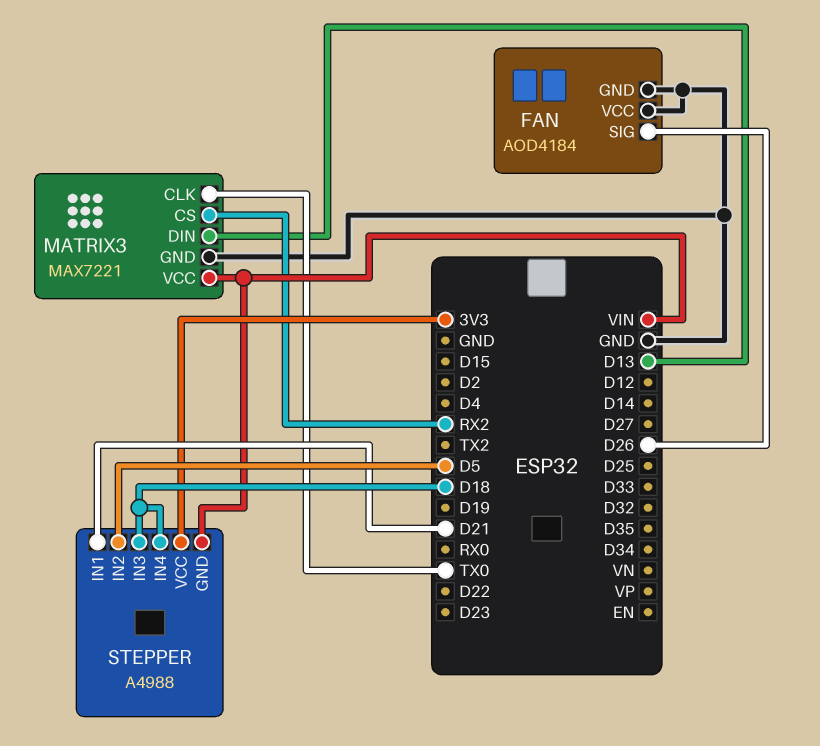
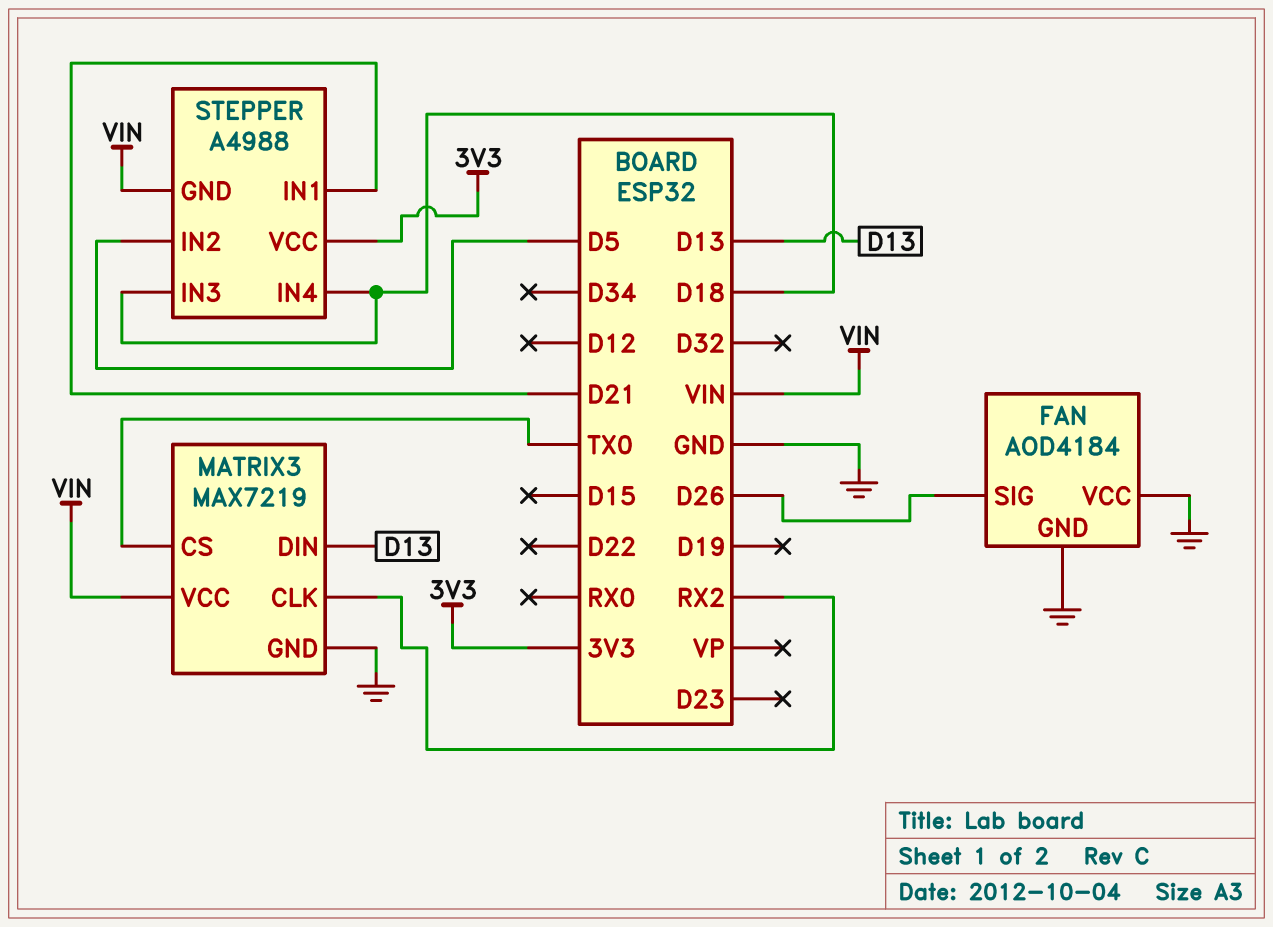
MATRIX3: MAX7221 -> MAX7219
MATRIX3 pin CLK: TX0 -> RX2
MATRIX3 pin CS: RX2 -> TX0

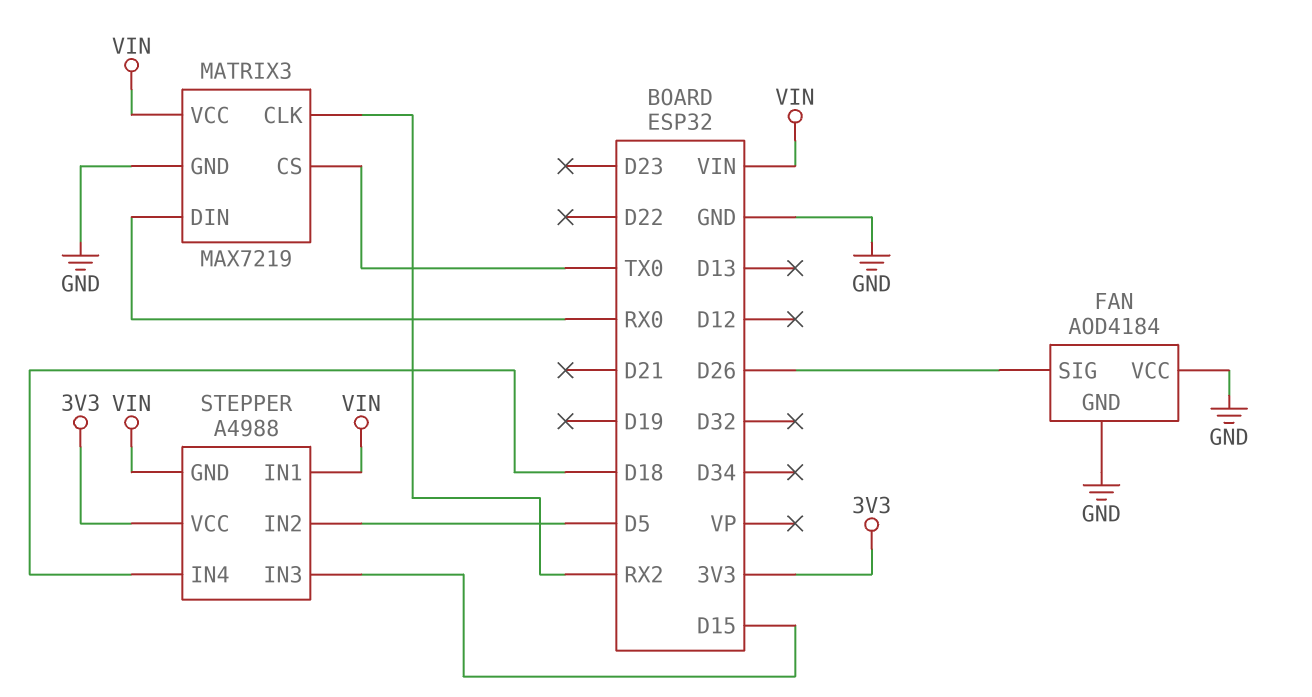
MATRIX3 pin DIN: D13 -> RX0
STEPPER pin IN1: D21 -> VIN
STEPPER pin IN3: D18 -> D15

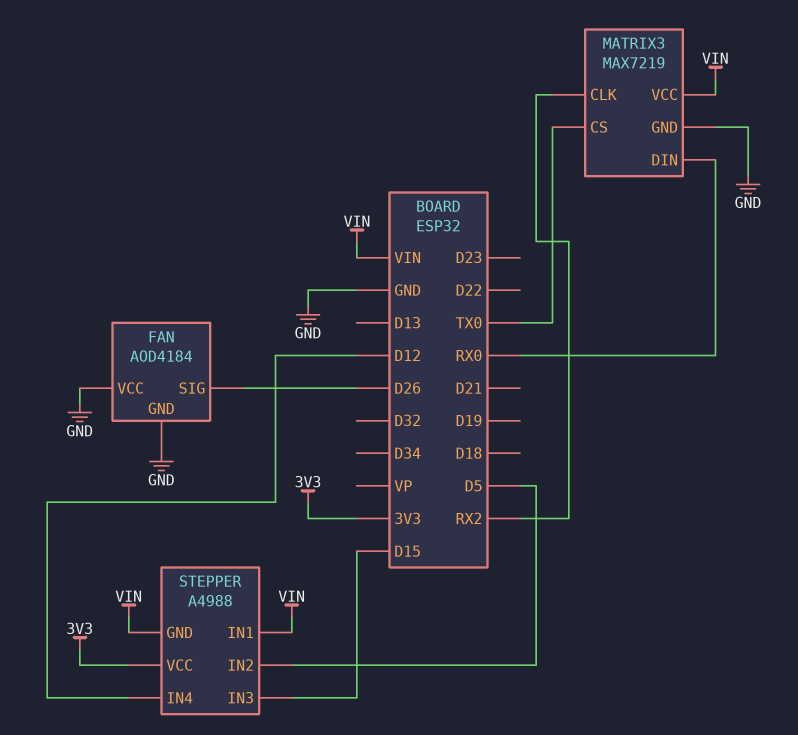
STEPPER pin IN4: D18 -> D12

